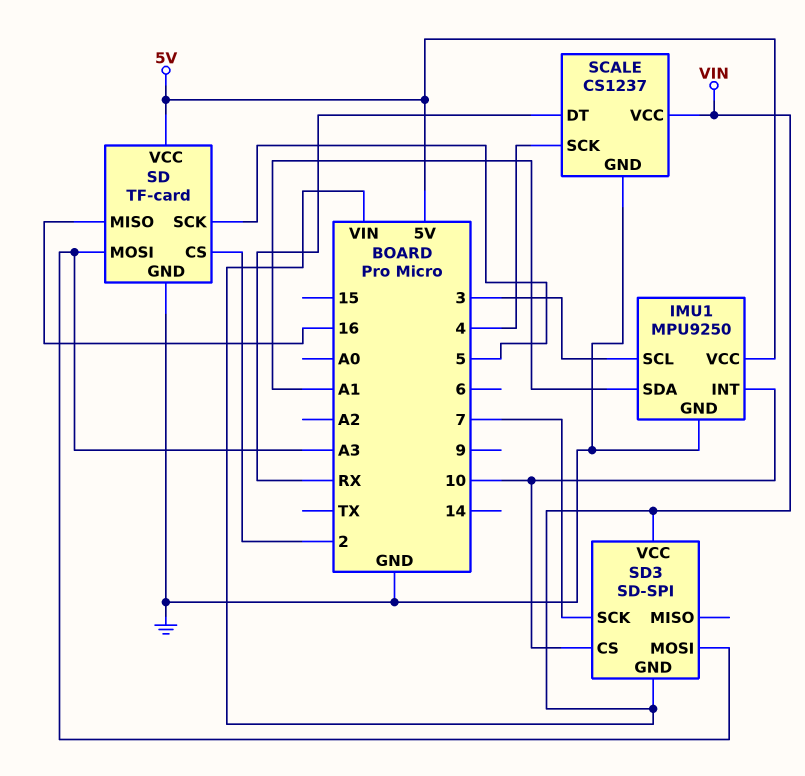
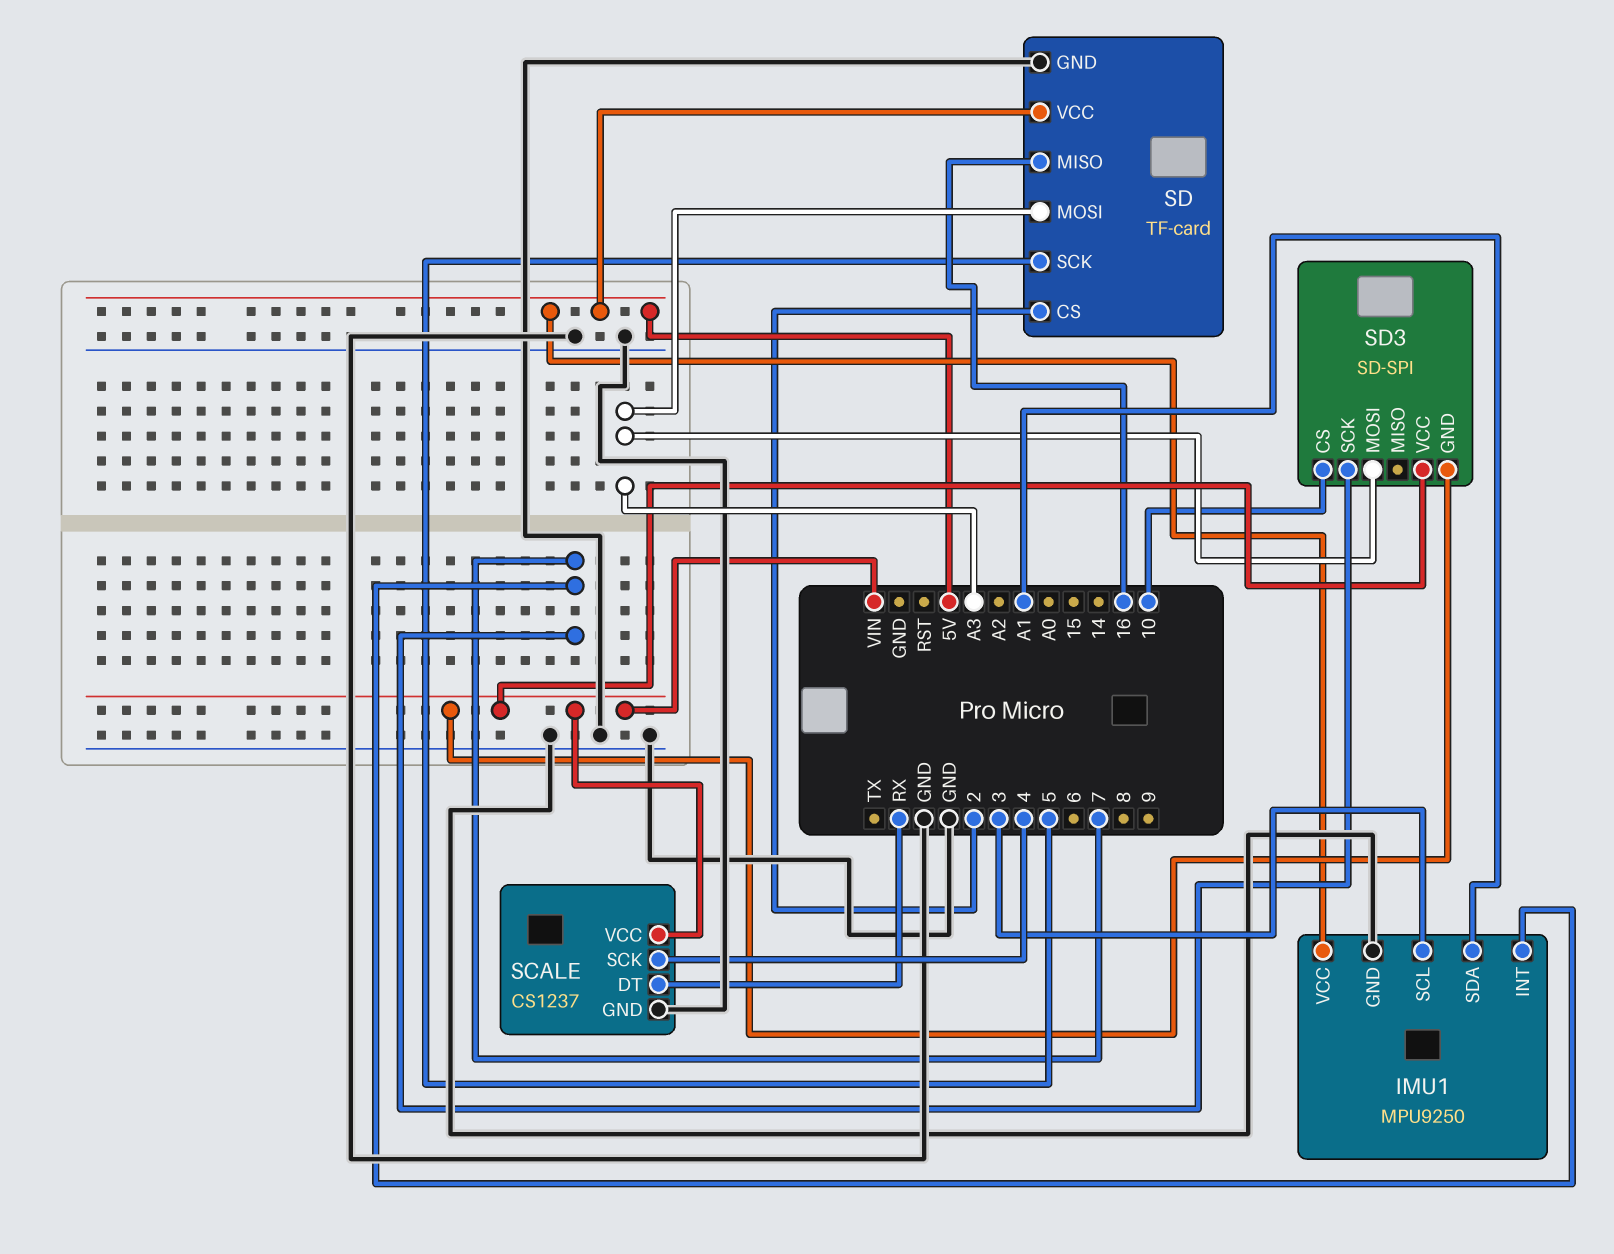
IMU1 pin INT: 10 -> 7

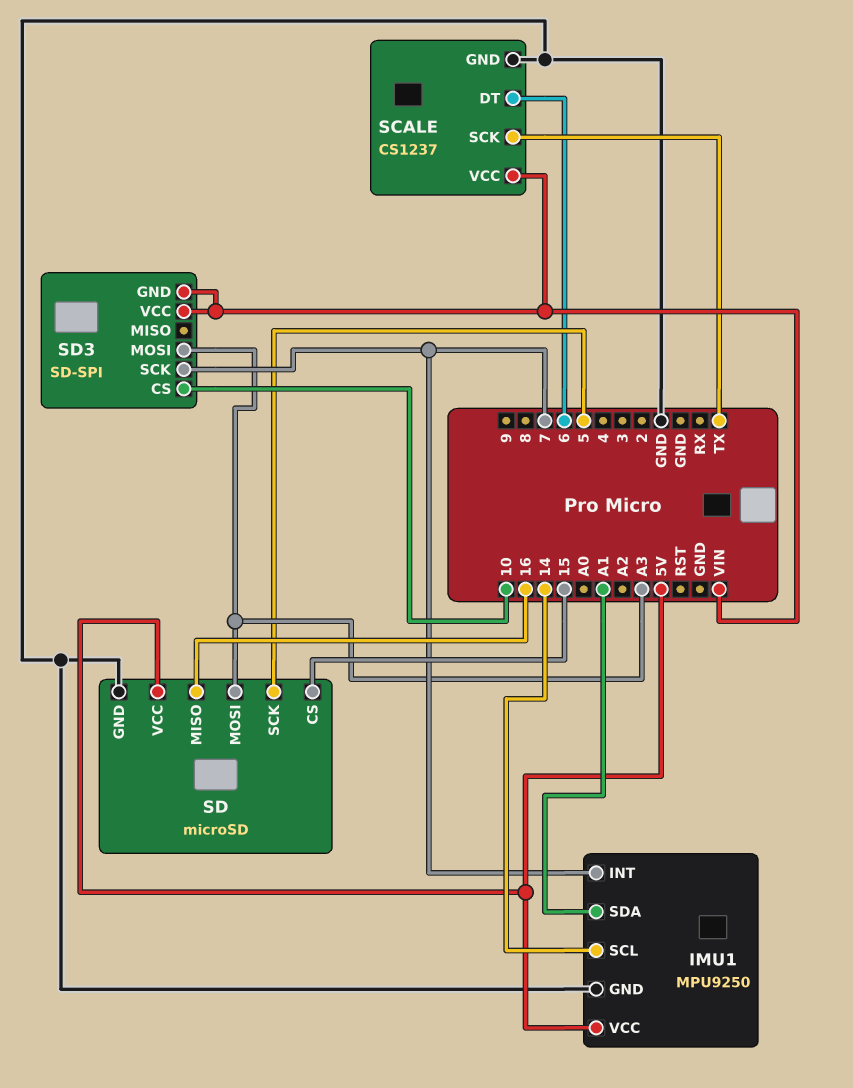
IMU1 pin SCL: 3 -> 14
SCALE pin DT: RX -> 6
SCALE pin SCK: 4 -> TX
SD: TF-card -> microSD
SD pin CS: 2 -> 15

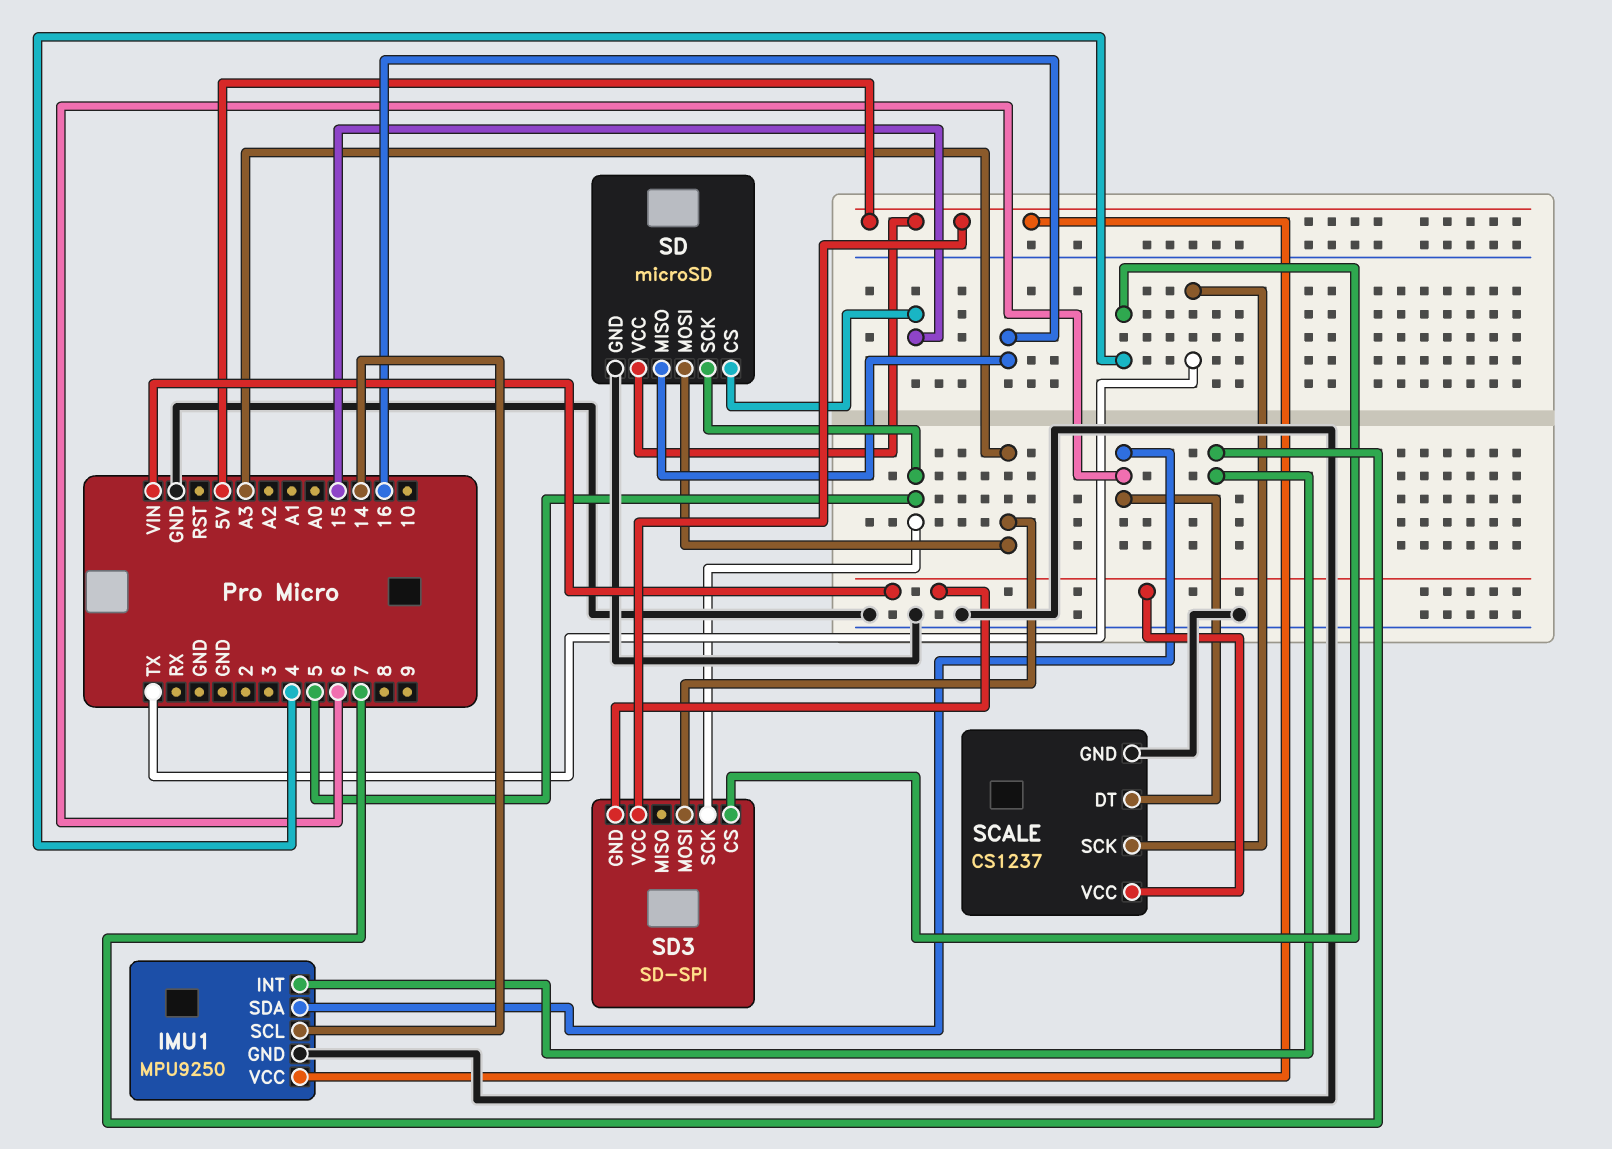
IMU1 pin SDA: A1 -> 6
SD3 pin CS: 10 -> 4
SD3 pin SCK: 7 -> 5
SD3 pin VCC: VIN -> 5V

